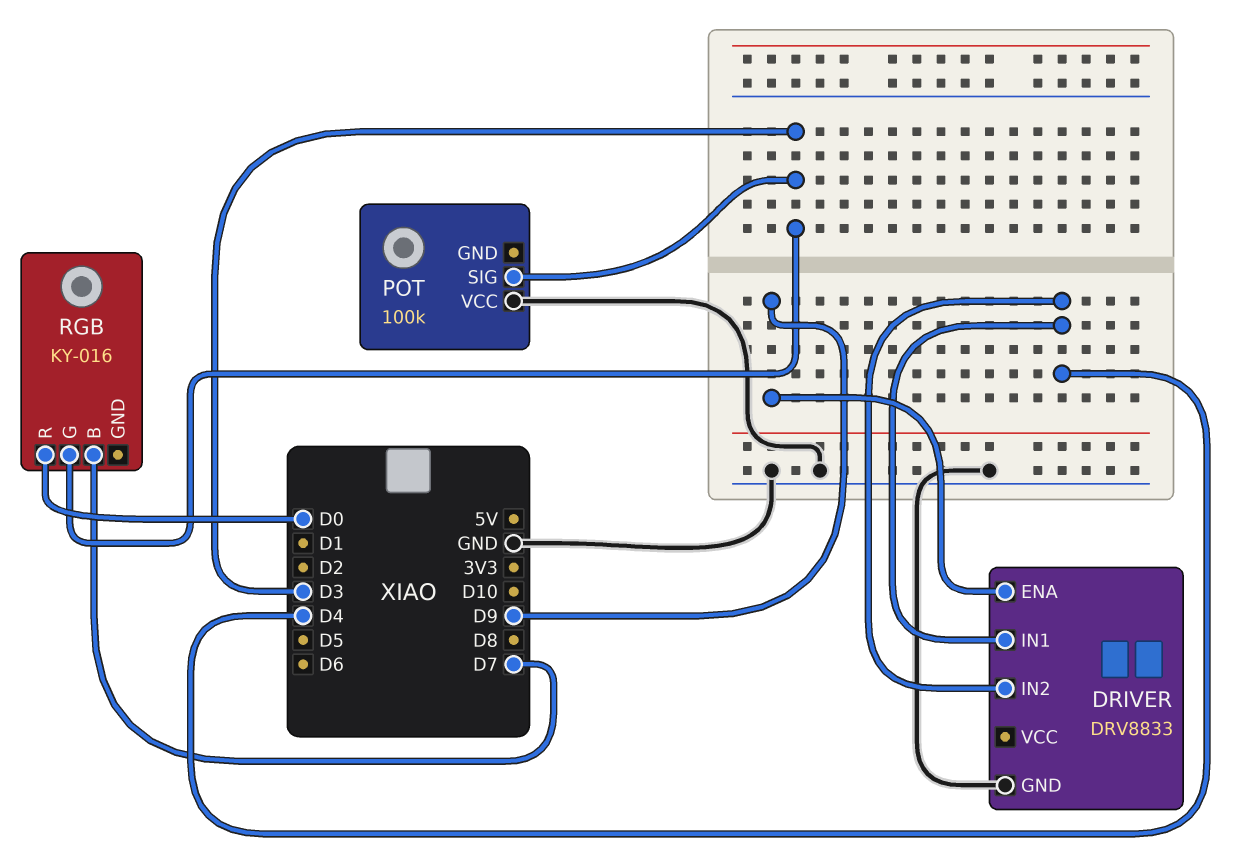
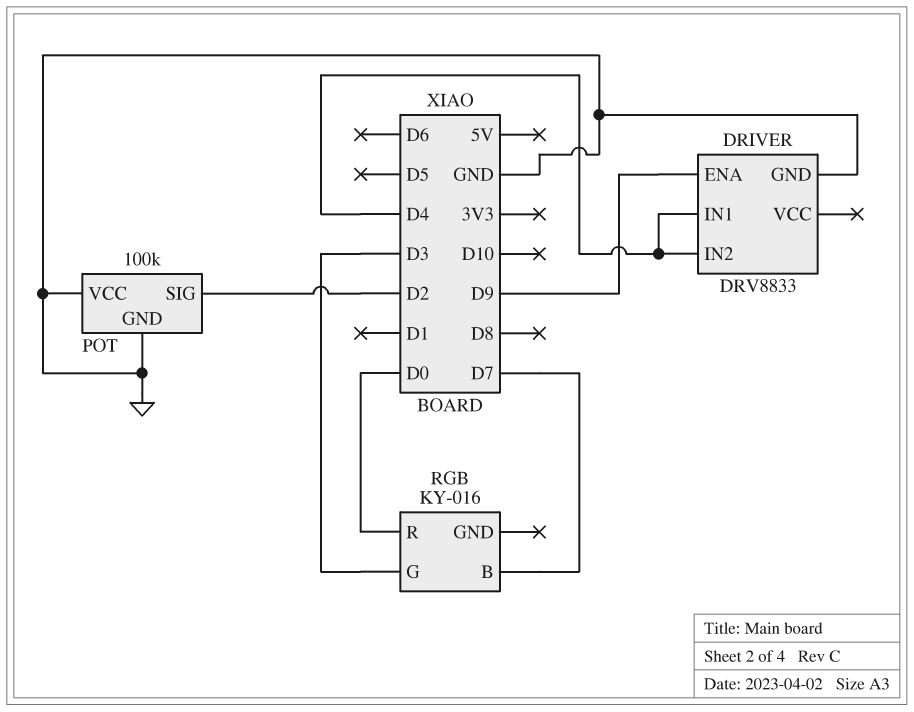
POT pin GND: none -> GND
POT pin SIG: D3 -> D2

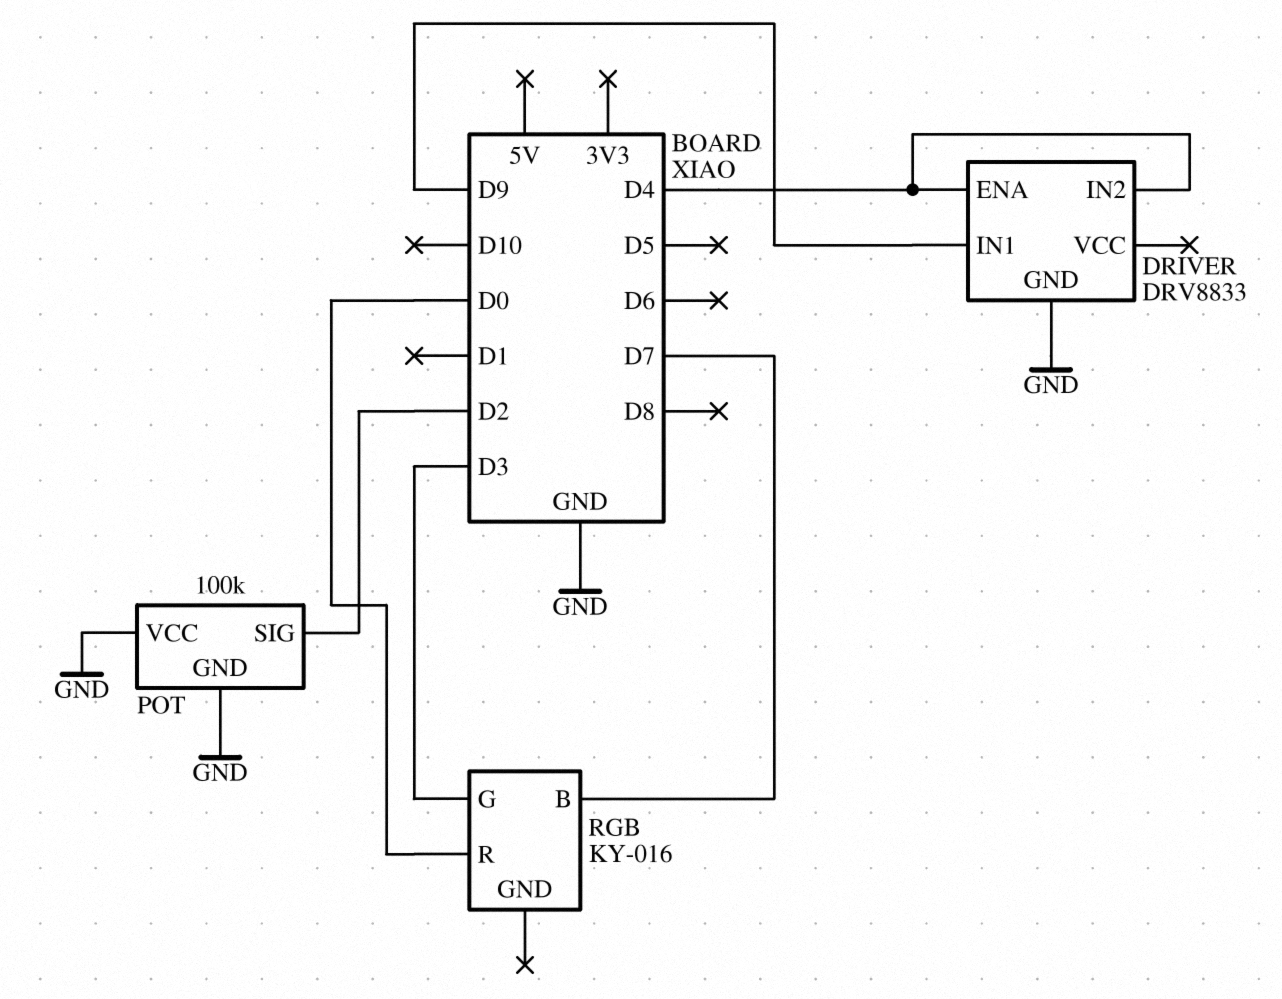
DRIVER pin ENA: D9 -> D4
DRIVER pin IN1: D4 -> D9

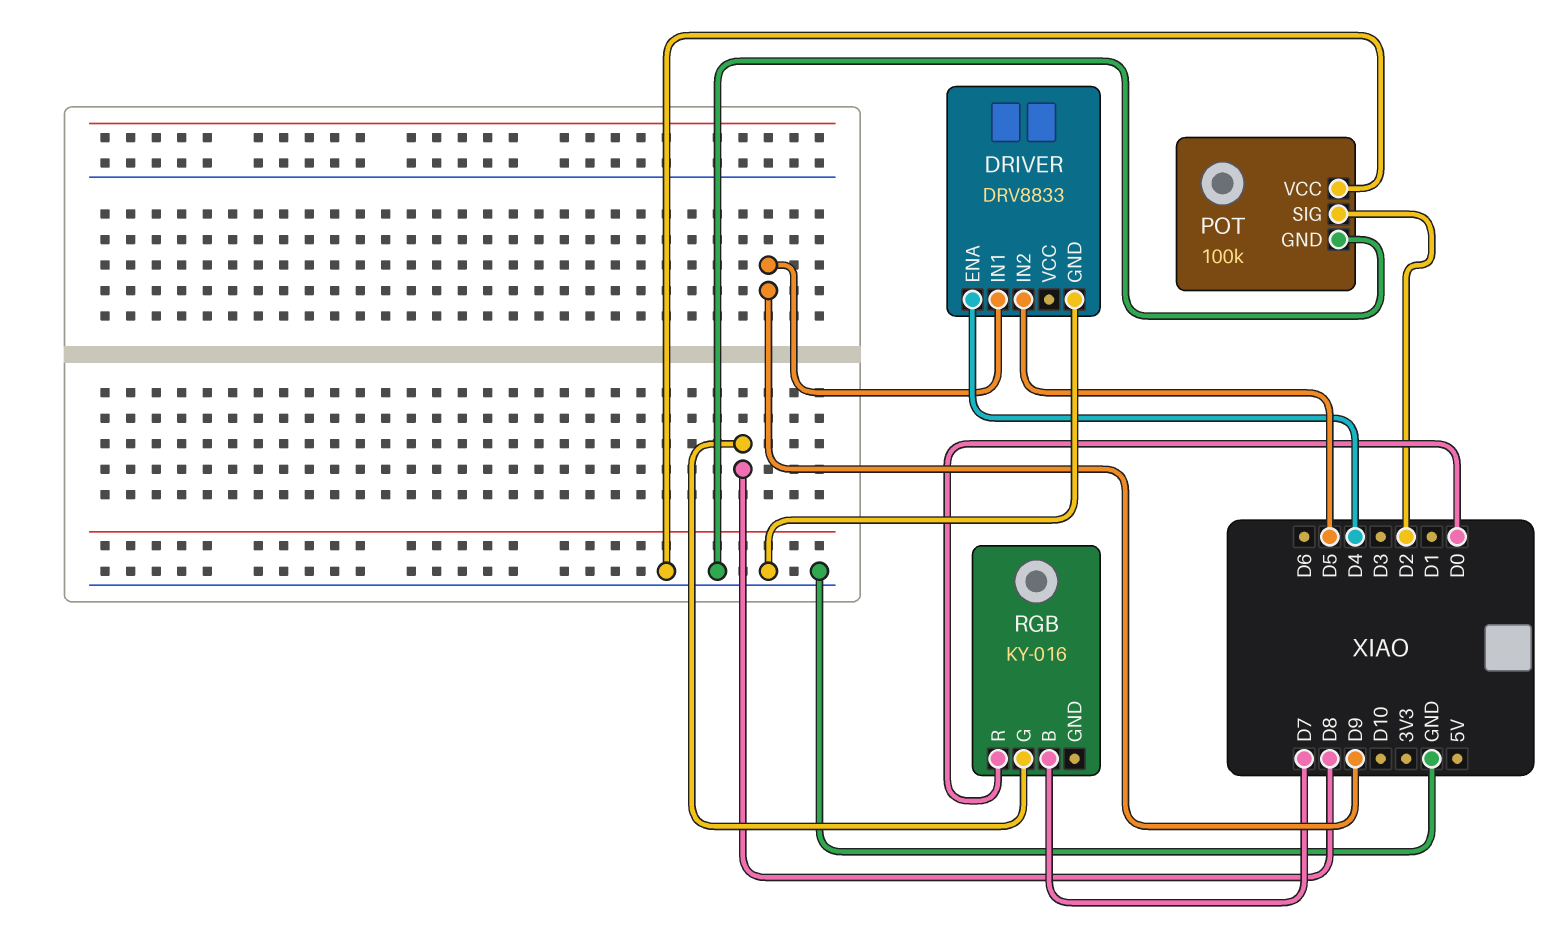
DRIVER pin IN2: D4 -> D5
RGB pin G: D3 -> D8

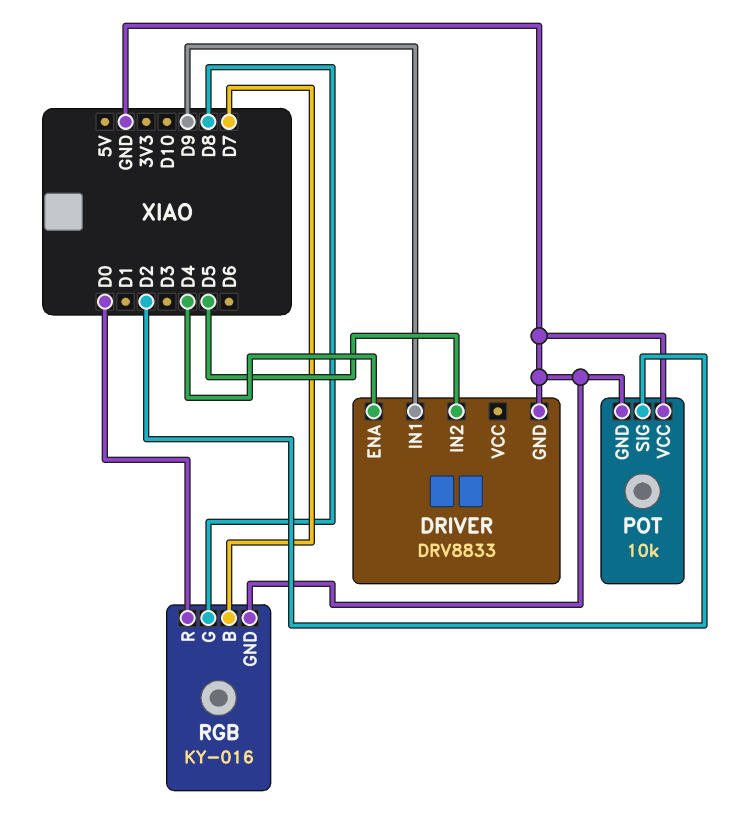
POT: 100k -> 10k
RGB pin GND: none -> GND

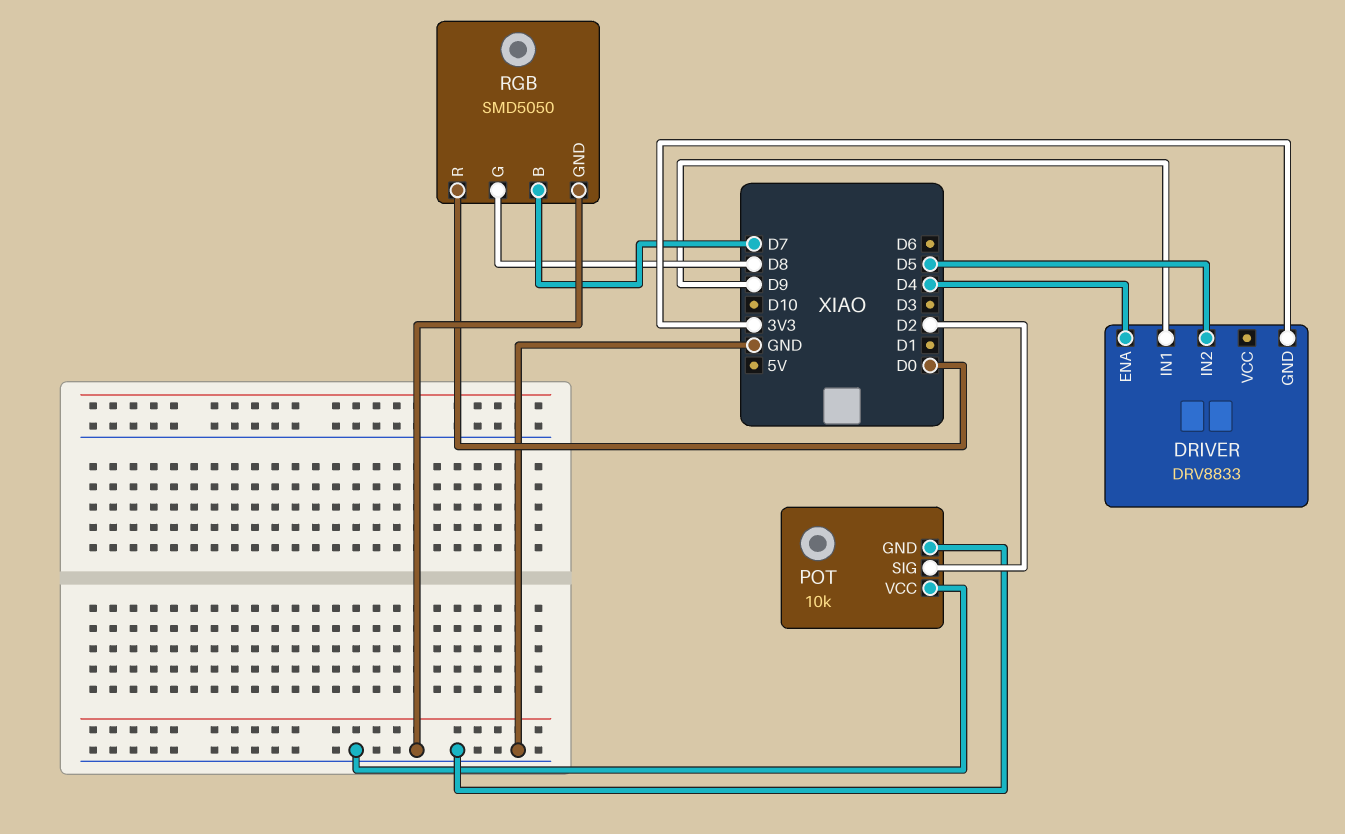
DRIVER pin GND: GND -> 3V3
RGB: KY-016 -> SMD5050

